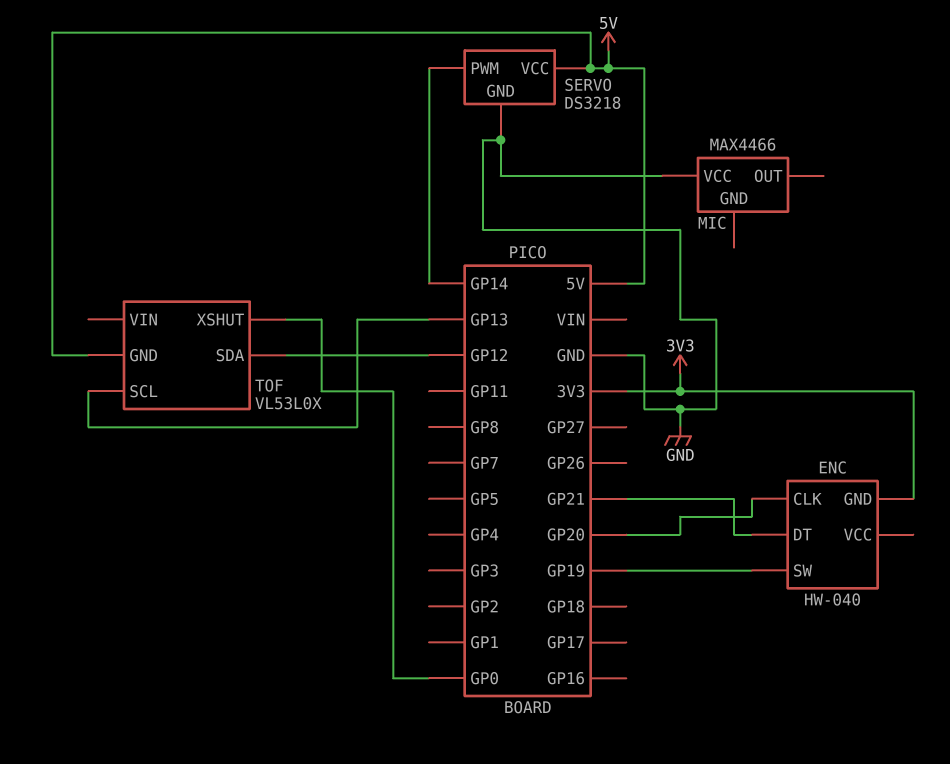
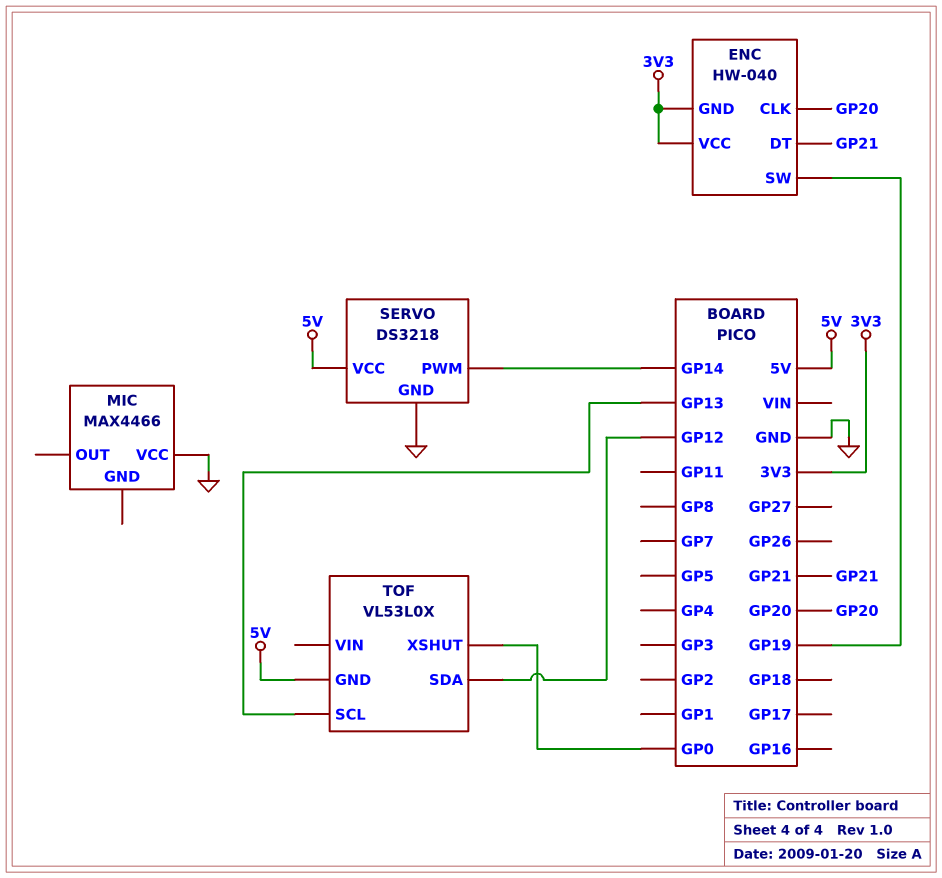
ENC pin VCC: none -> 3V3

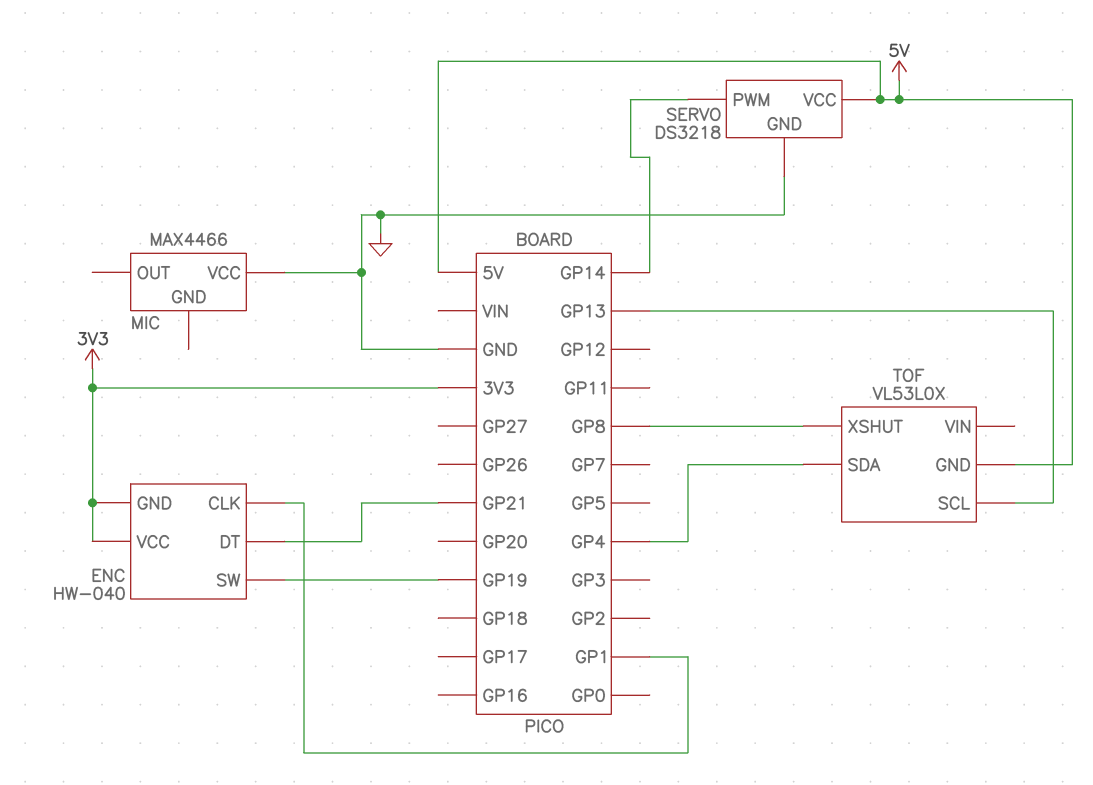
ENC pin CLK: GP20 -> GP1
TOF pin SDA: GP12 -> GP4
TOF pin XSHUT: GP0 -> GP8

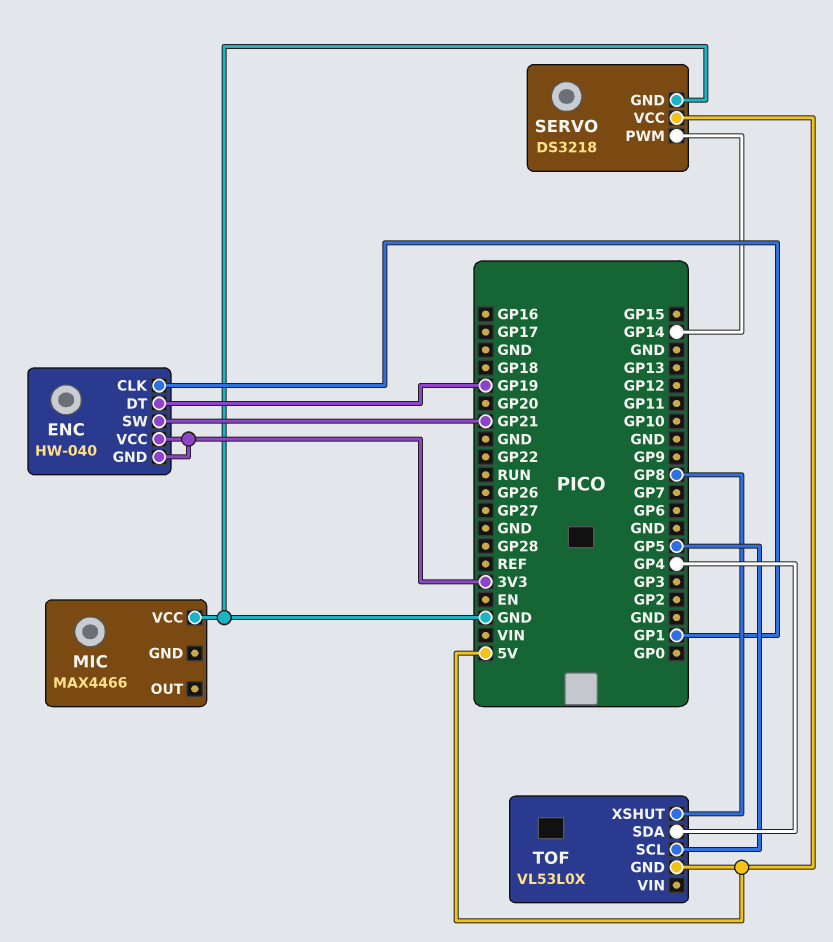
ENC pin DT: GP21 -> GP19
ENC pin SW: GP19 -> GP21
TOF pin SCL: GP13 -> GP5

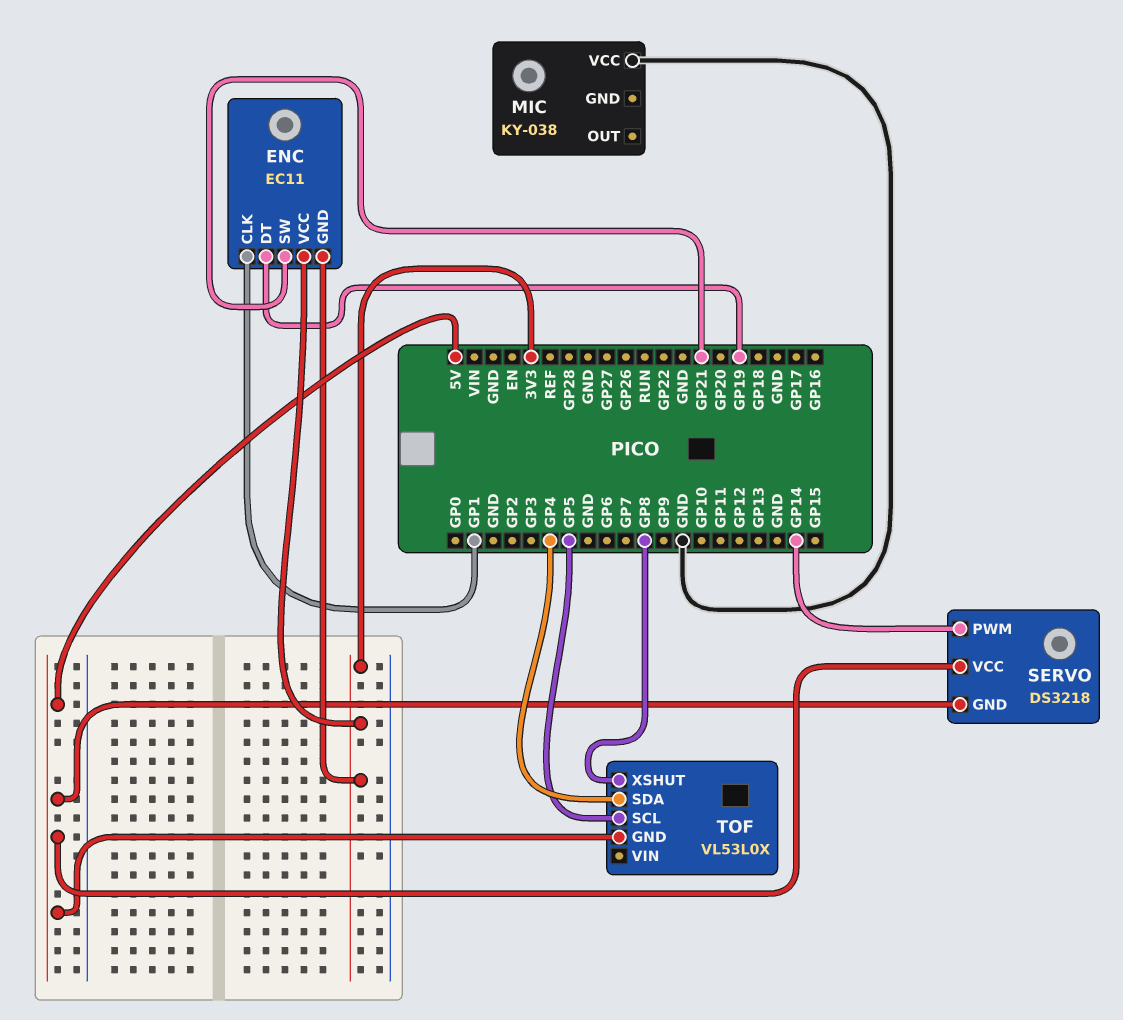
ENC: HW-040 -> EC11
MIC: MAX4466 -> KY-038
SERVO pin GND: GND -> 5V

